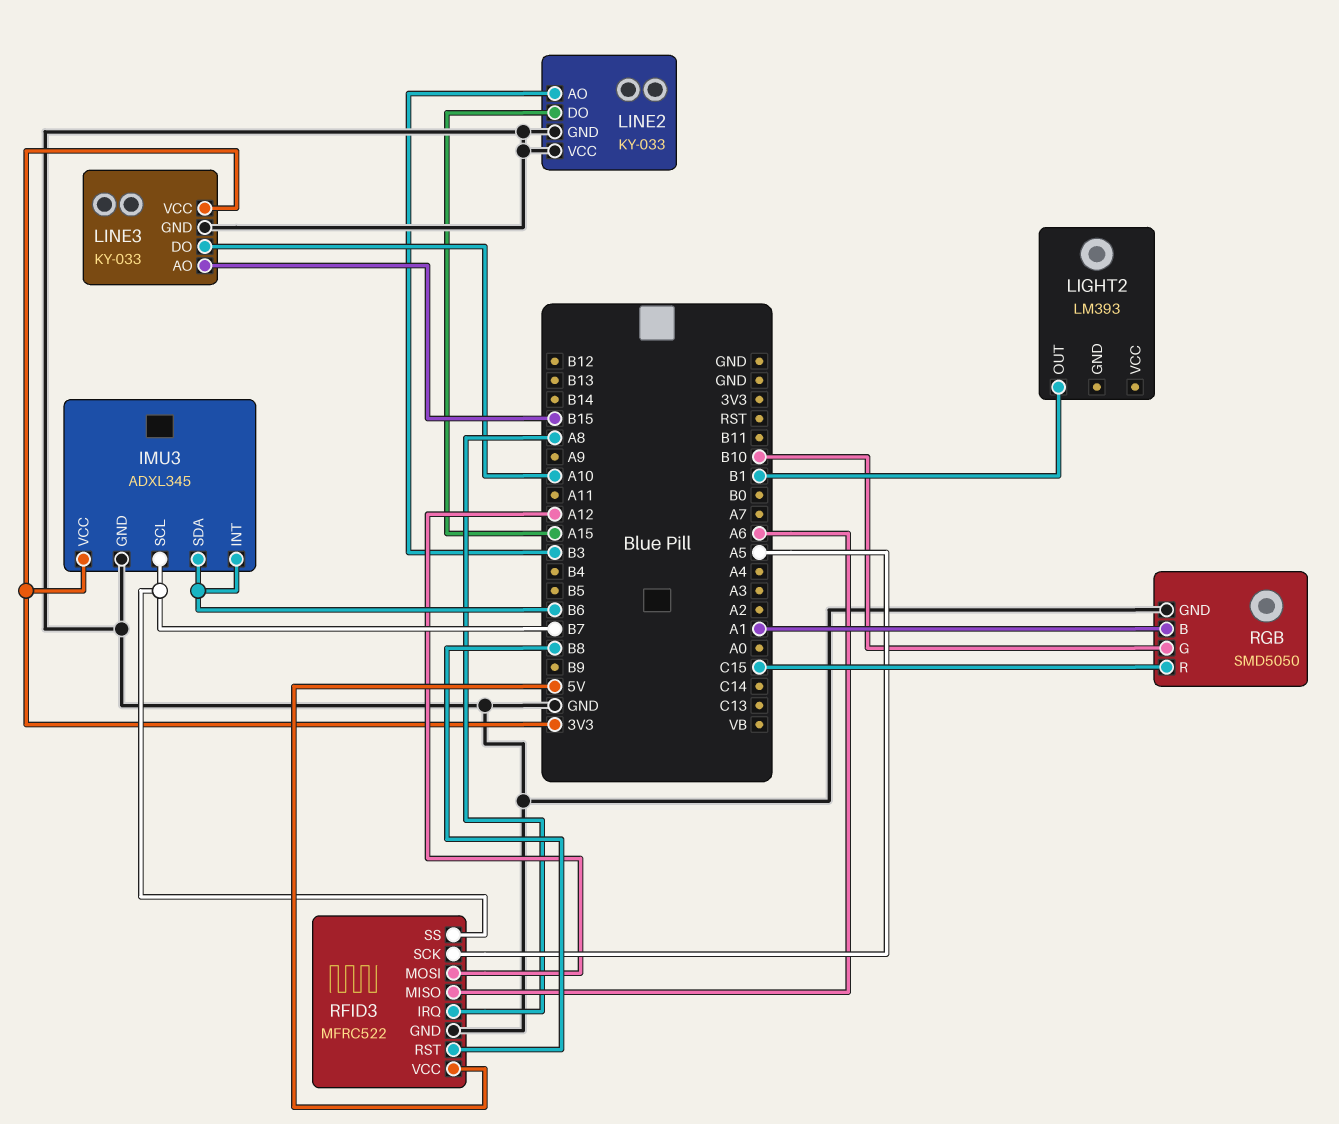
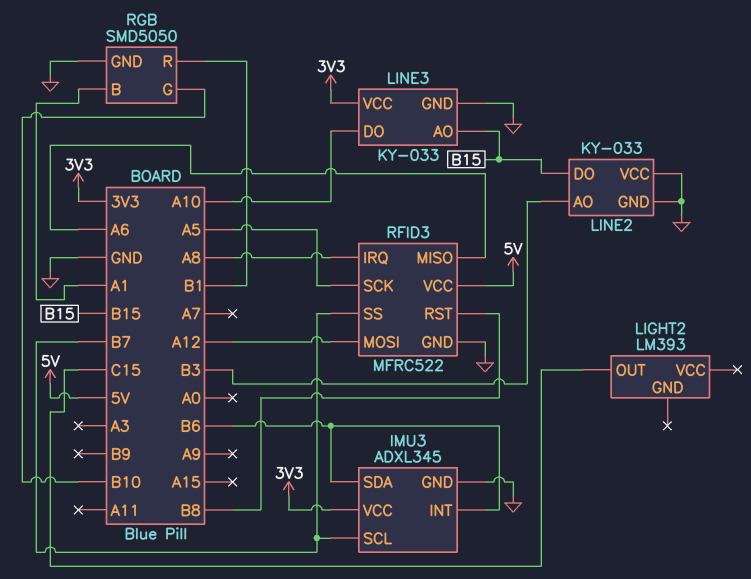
LIGHT2 pin OUT: B1 -> C15
LINE2 pin DO: A15 -> B15
RGB pin R: C15 -> B1

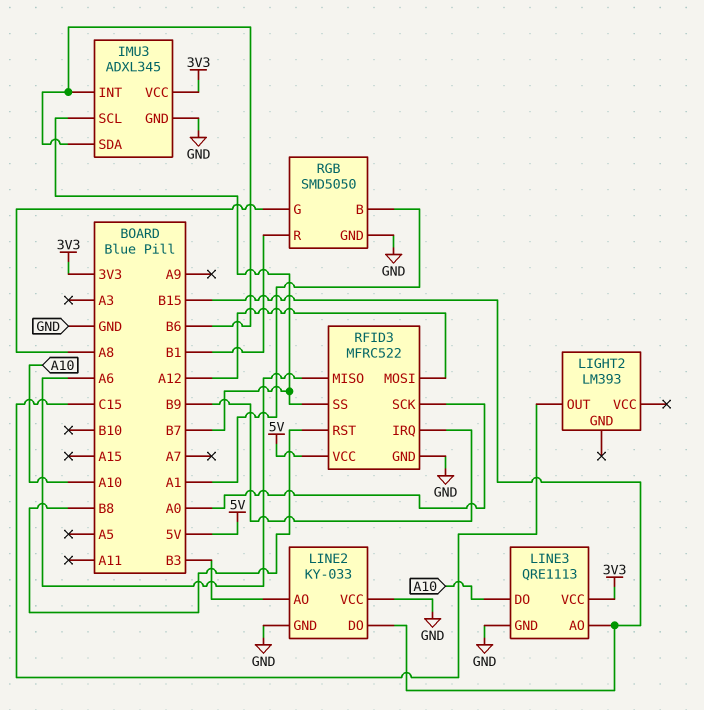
LINE3: KY-033 -> QRE1113
RFID3 pin IRQ: A8 -> B9
RFID3 pin SCK: A5 -> A0
RGB pin G: B10 -> A8

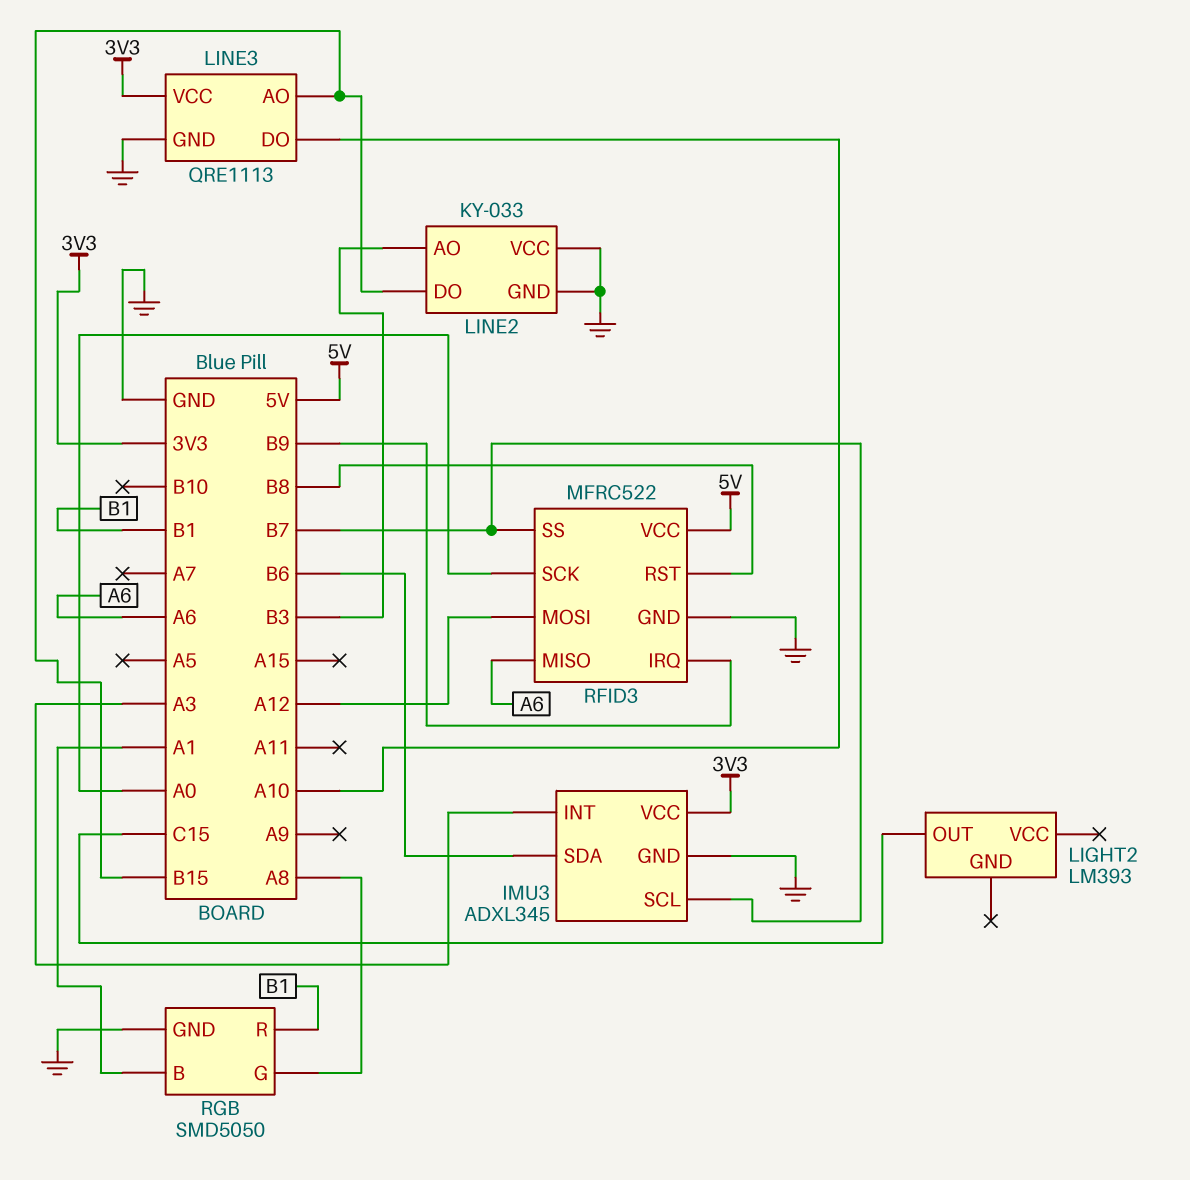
IMU3 pin INT: B6 -> A3

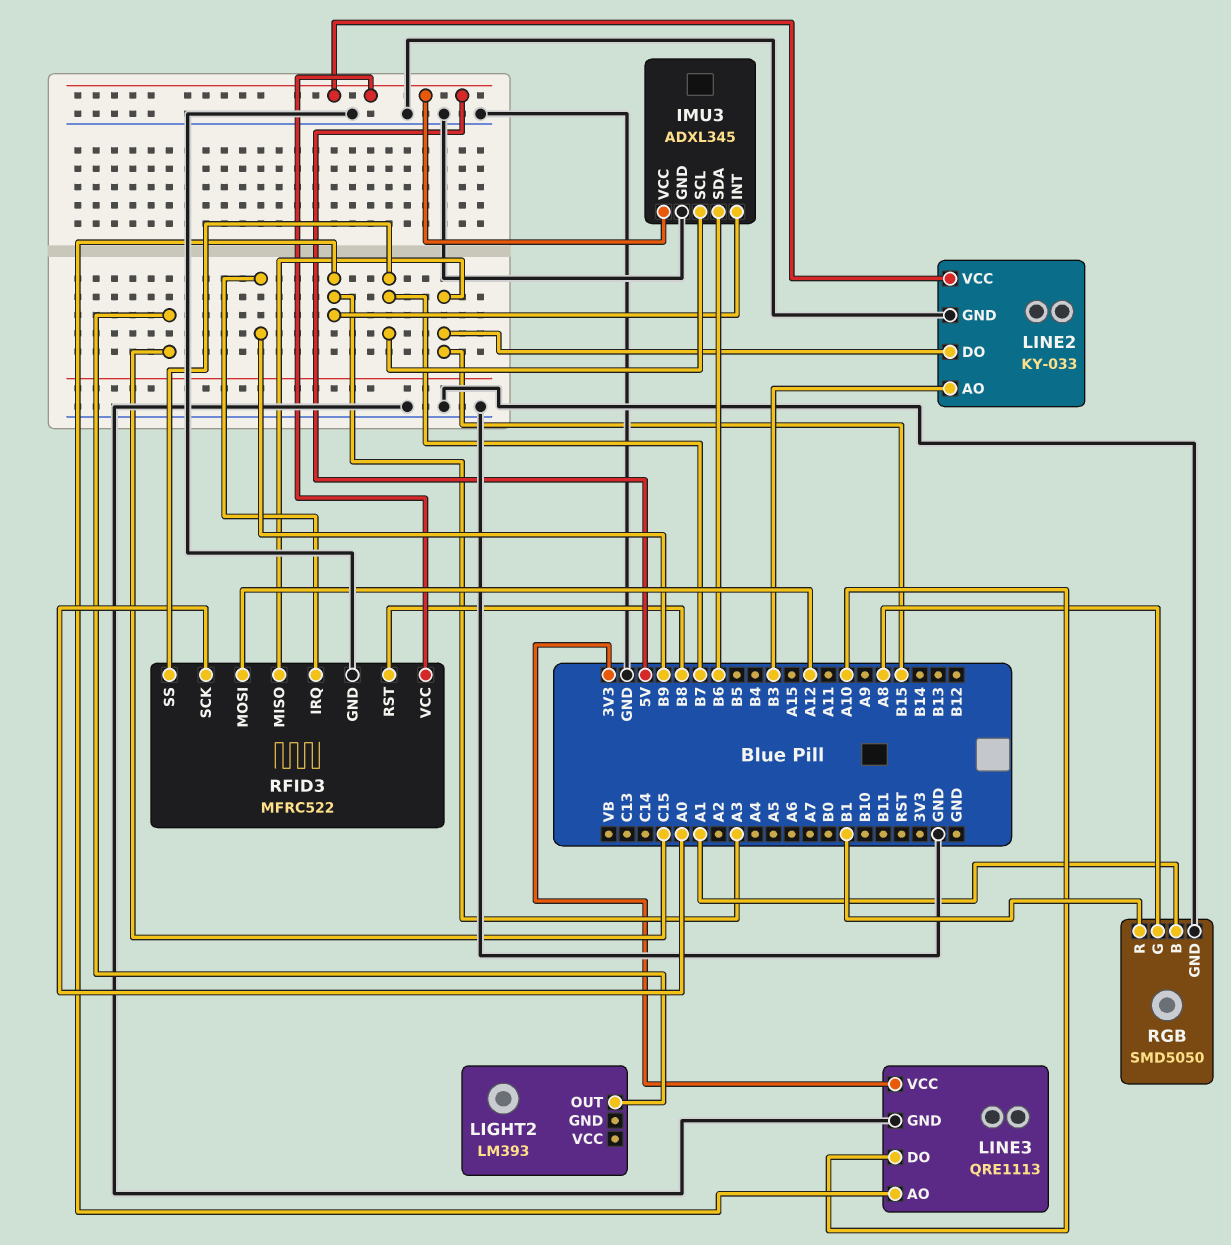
IMU3 pin VCC: 3V3 -> 5V
LINE2 pin VCC: GND -> 5V
LINE3 pin AO: B15 -> A3
RFID3 pin MISO: A6 -> B15

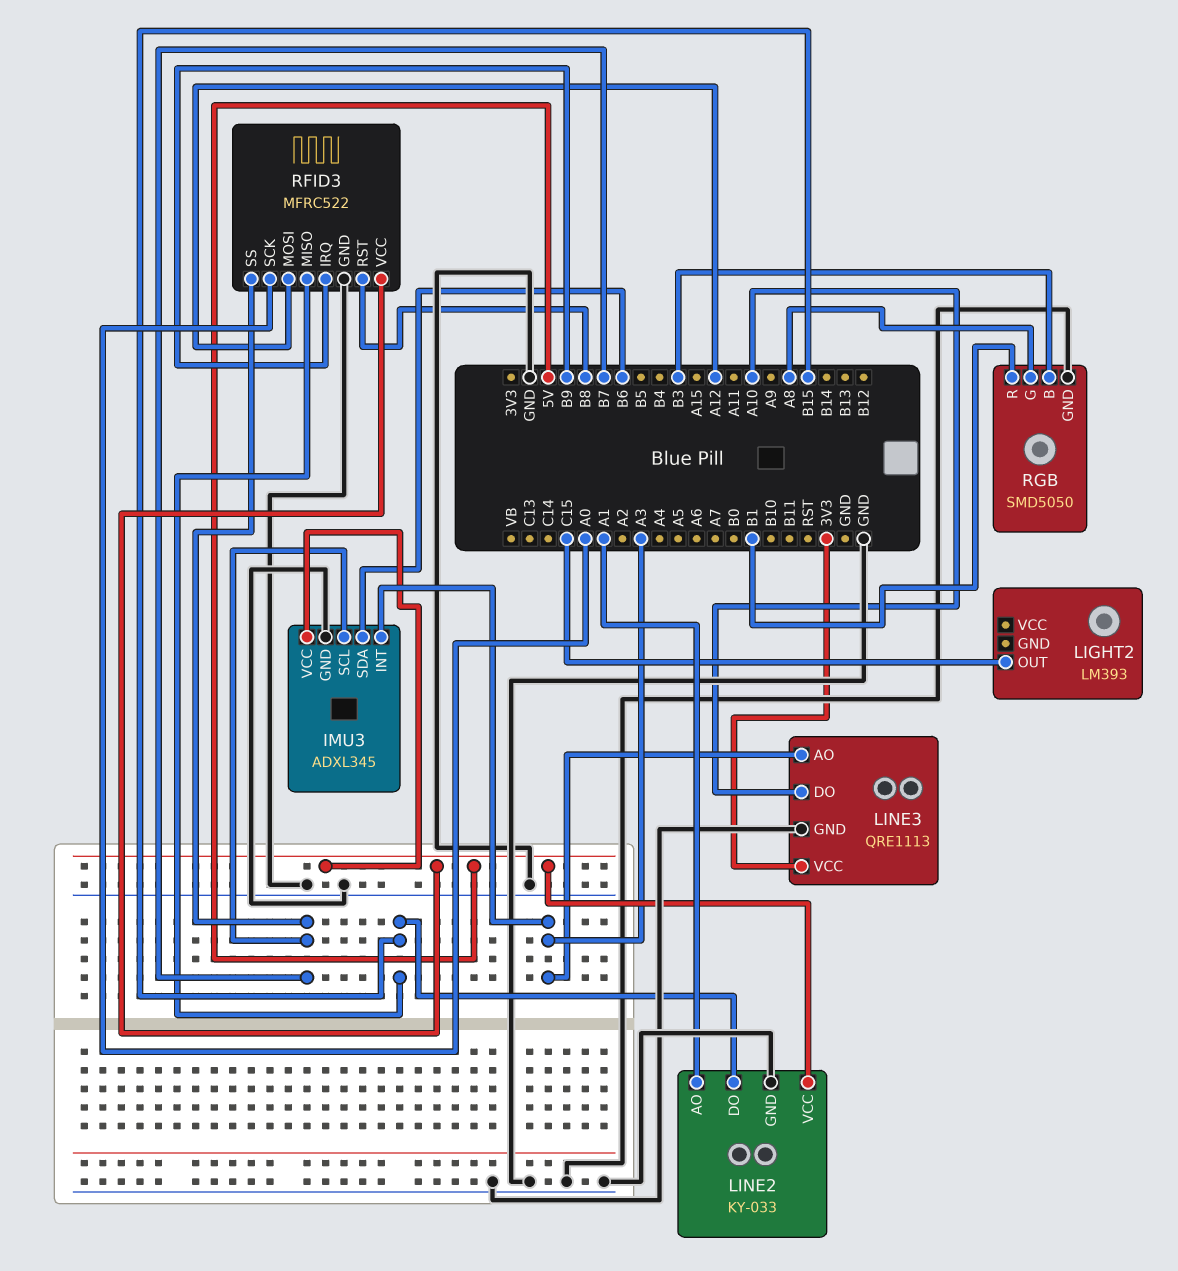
LINE2 pin AO: B3 -> A1
RGB pin B: A1 -> B3

